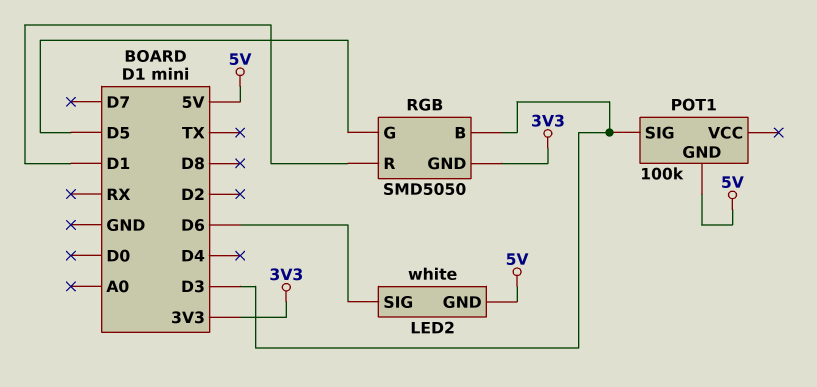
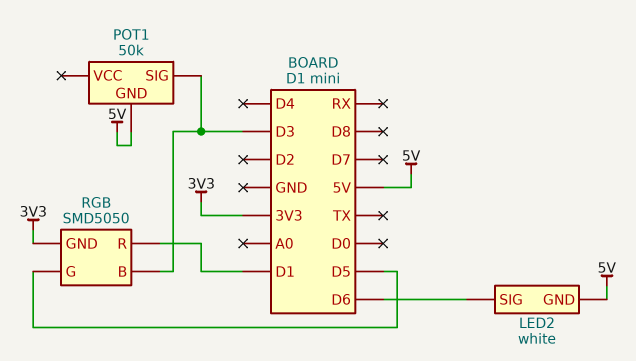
POT1: 100k -> 50k

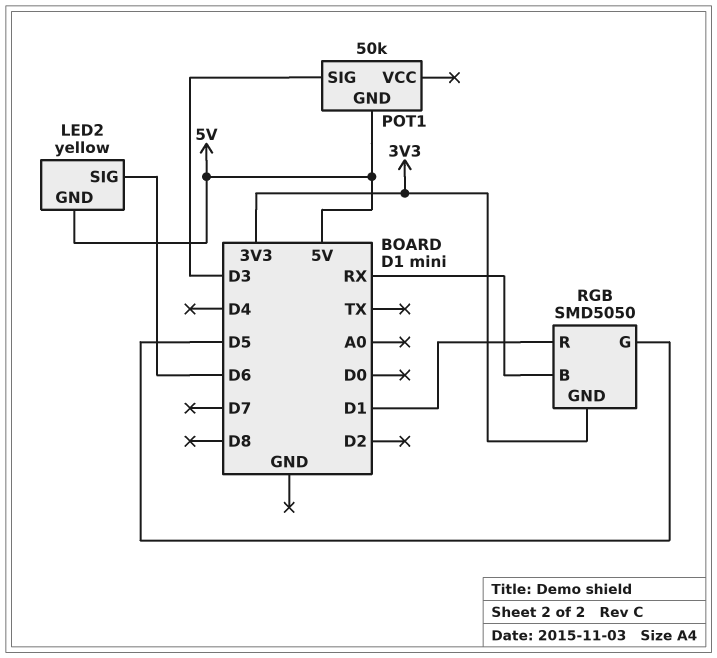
LED2: white -> yellow
RGB pin B: D3 -> RX

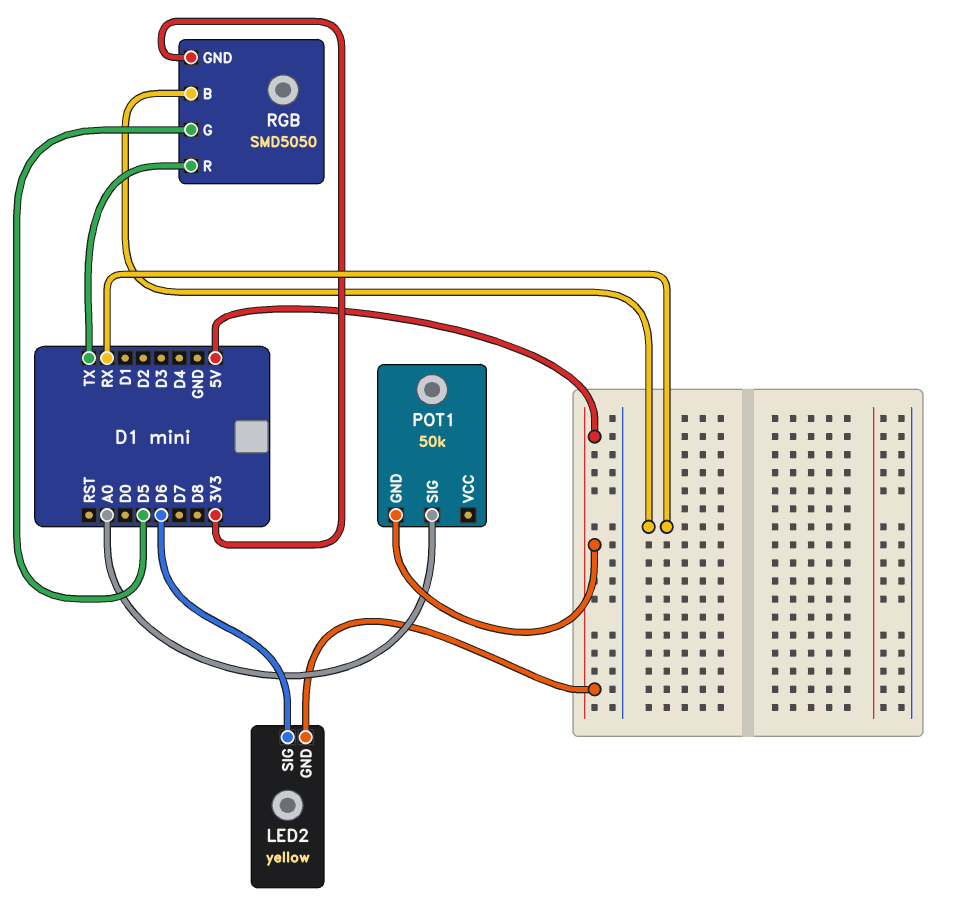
POT1 pin SIG: D3 -> A0
RGB pin R: D1 -> TX

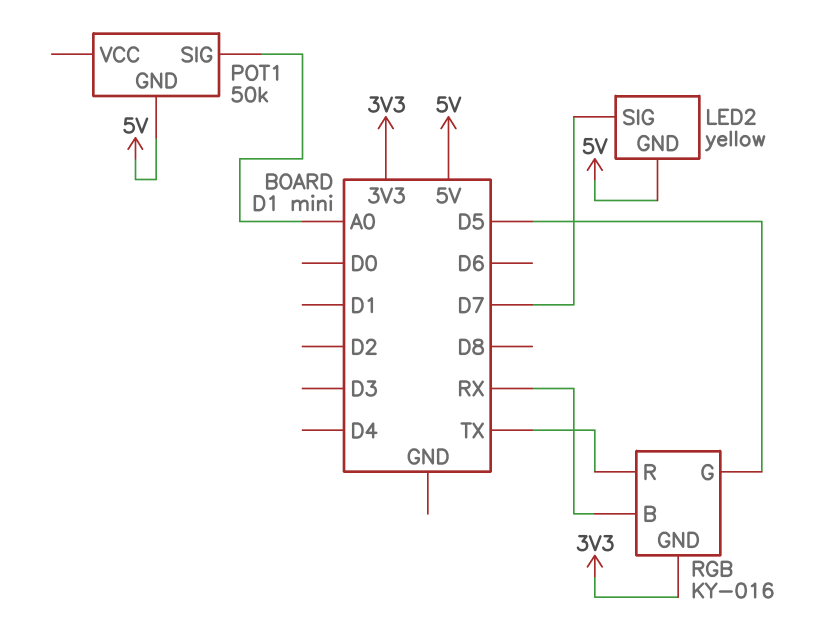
LED2 pin SIG: D6 -> D7
RGB: SMD5050 -> KY-016

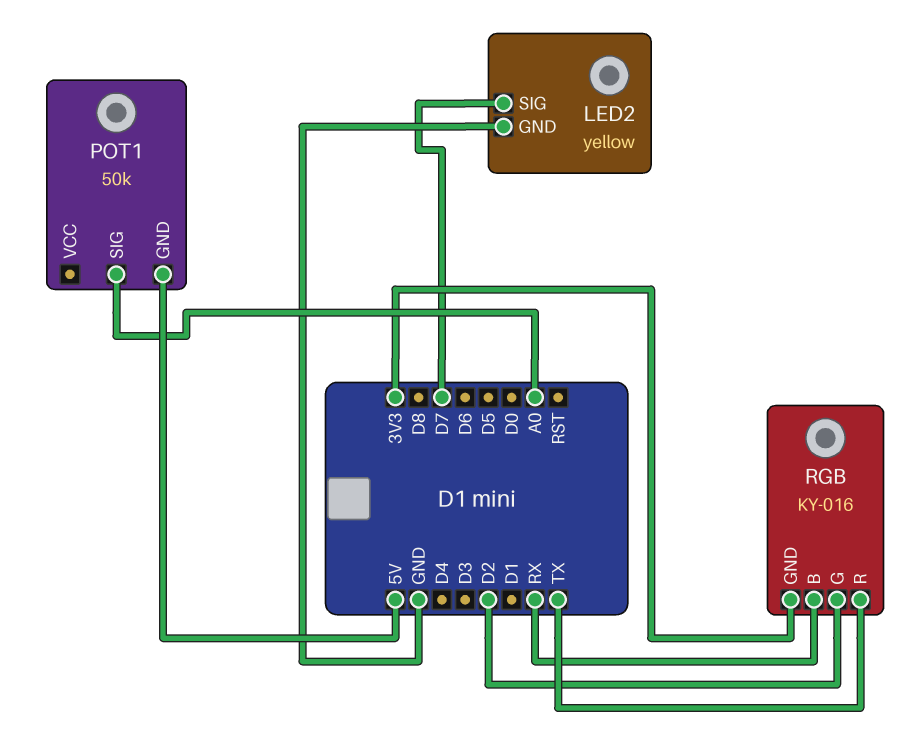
LED2 pin GND: 5V -> GND
RGB pin G: D5 -> D2

